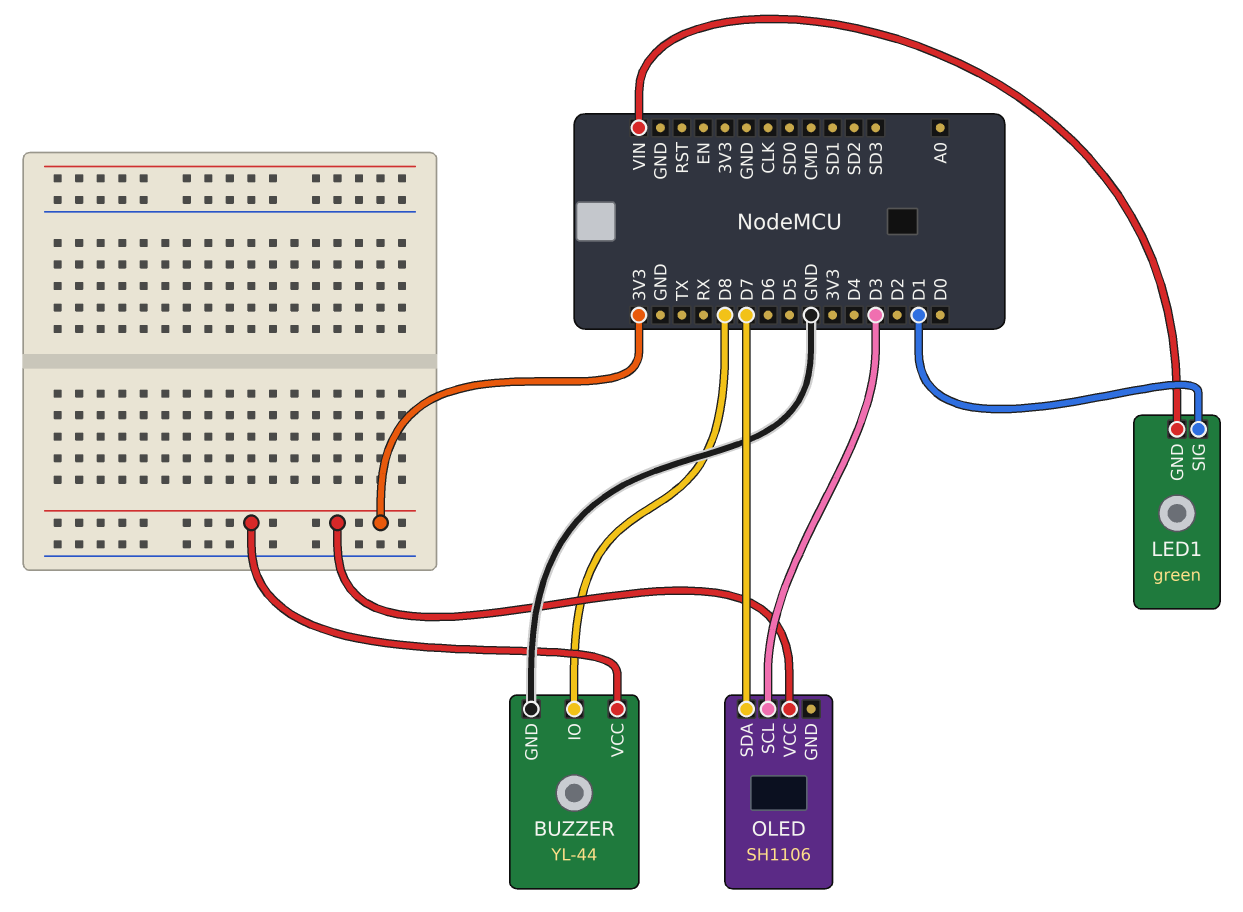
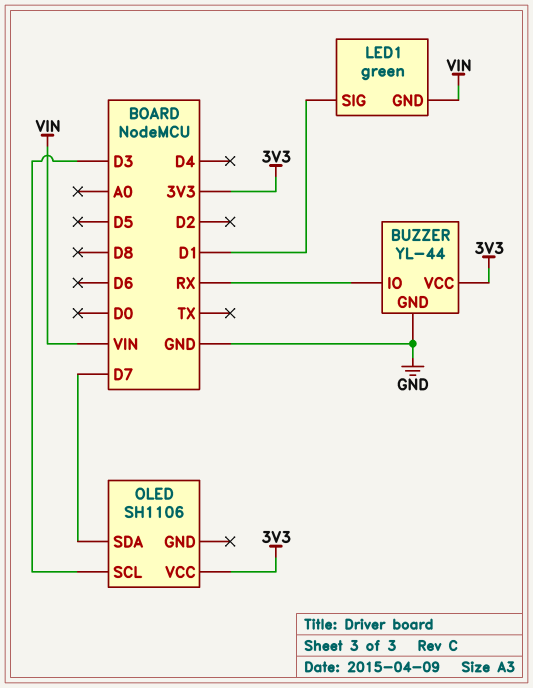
BUZZER pin IO: D8 -> RX

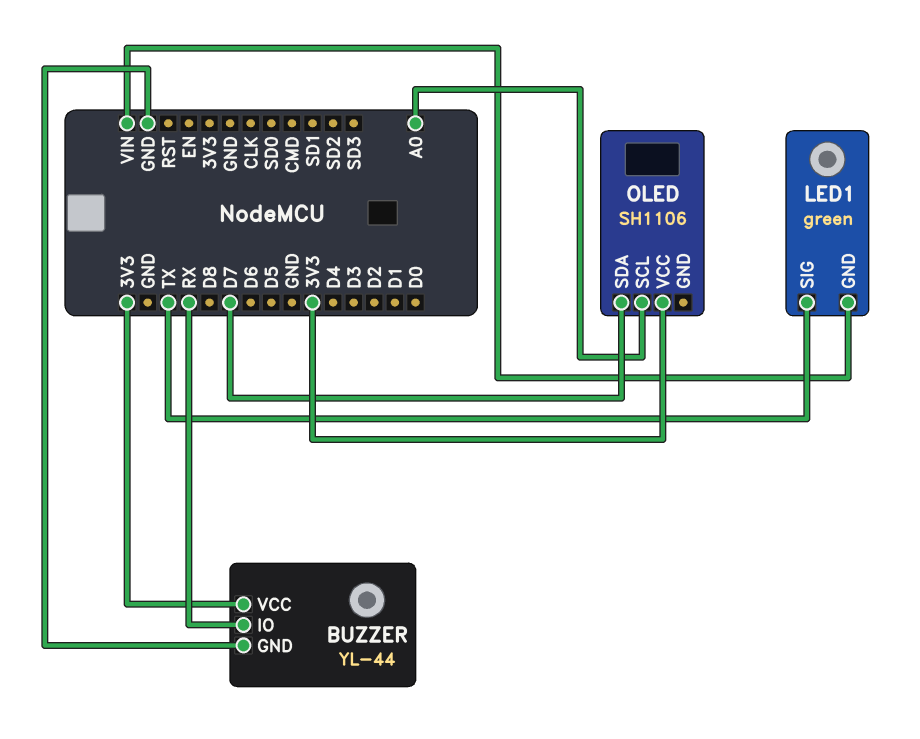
LED1 pin SIG: D1 -> TX
OLED pin SCL: D3 -> A0

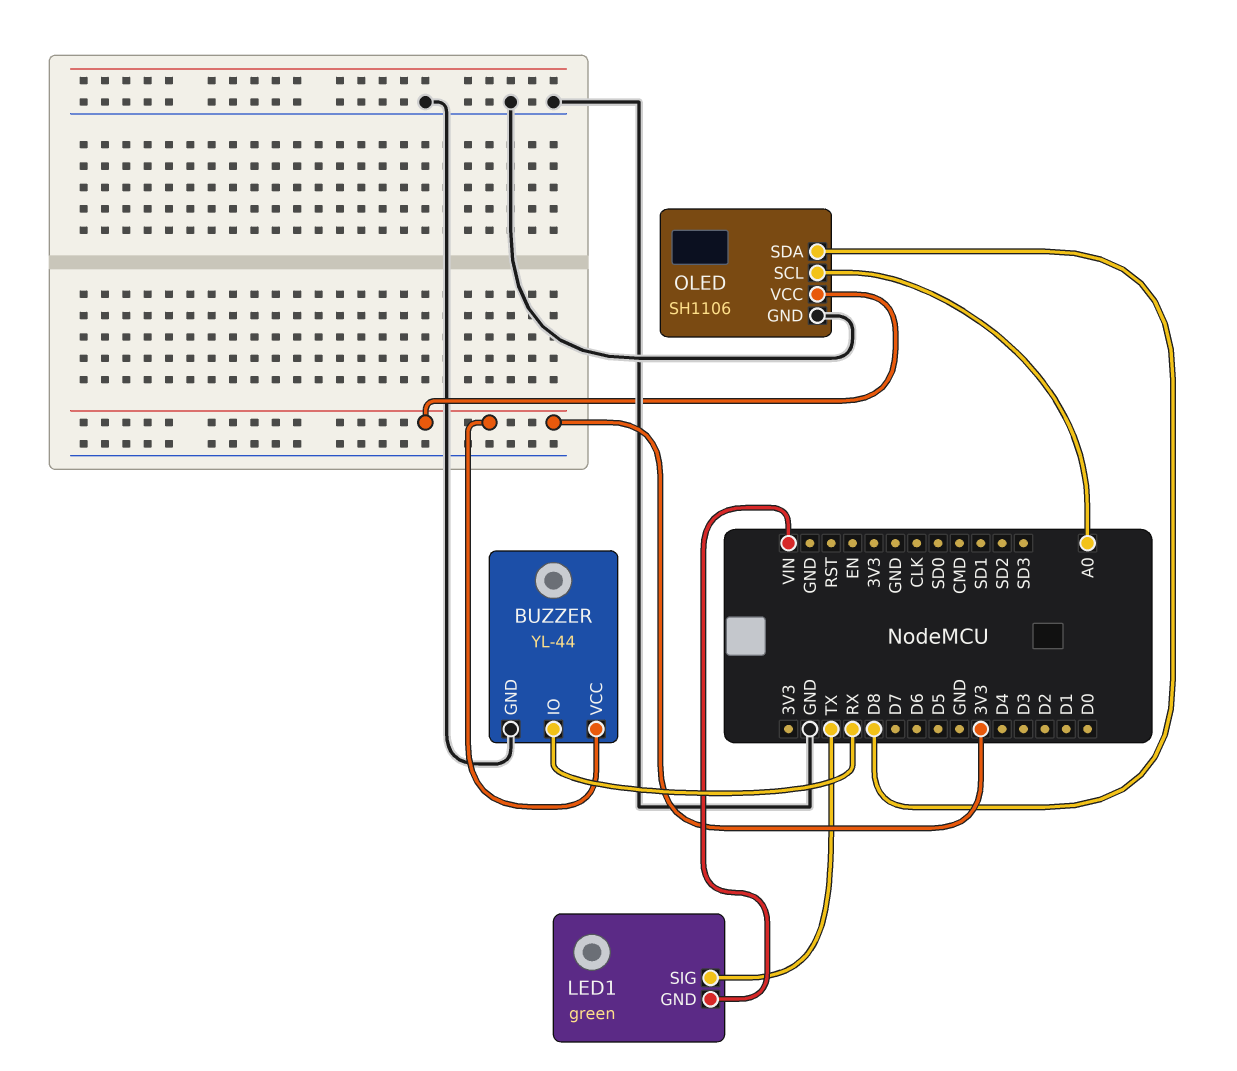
OLED pin GND: none -> GND
OLED pin SDA: D7 -> D8

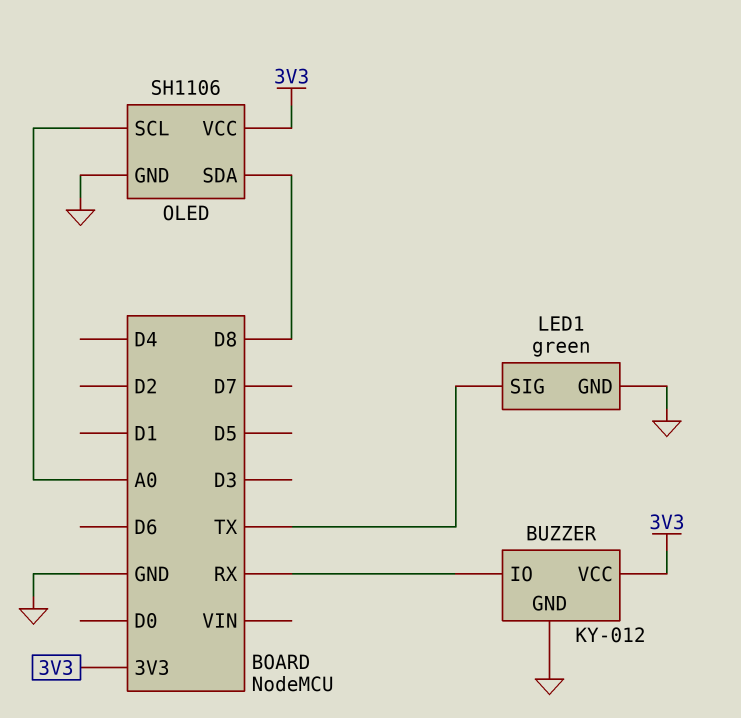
BUZZER: YL-44 -> KY-012
LED1 pin GND: VIN -> GND

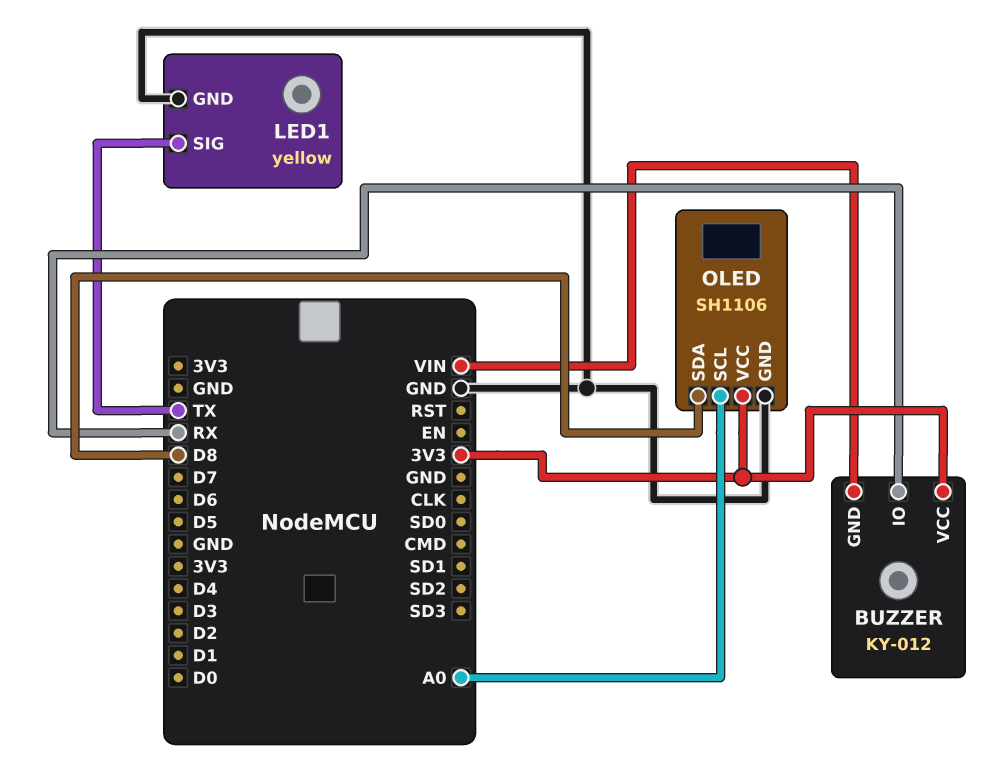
BUZZER pin GND: GND -> VIN
LED1: green -> yellow

